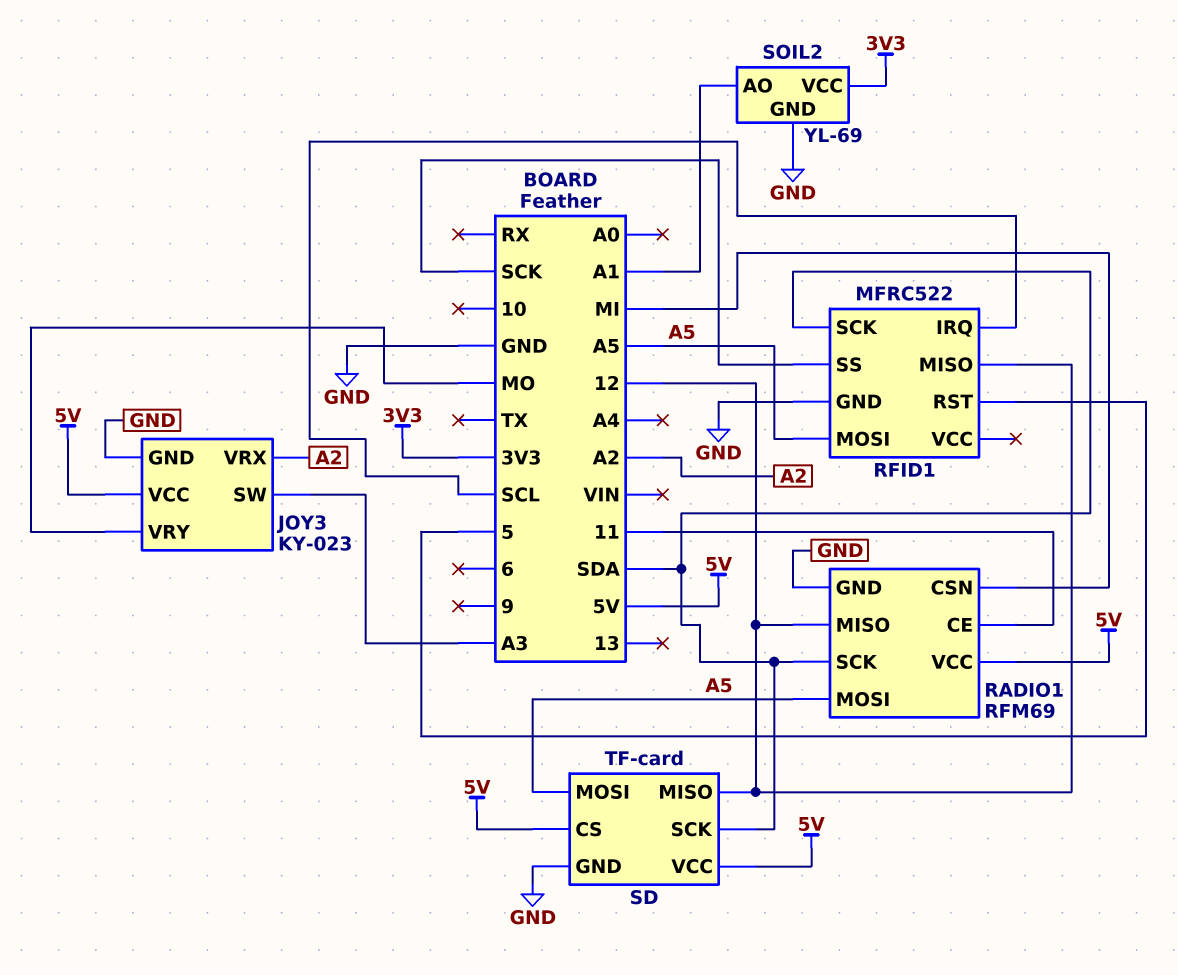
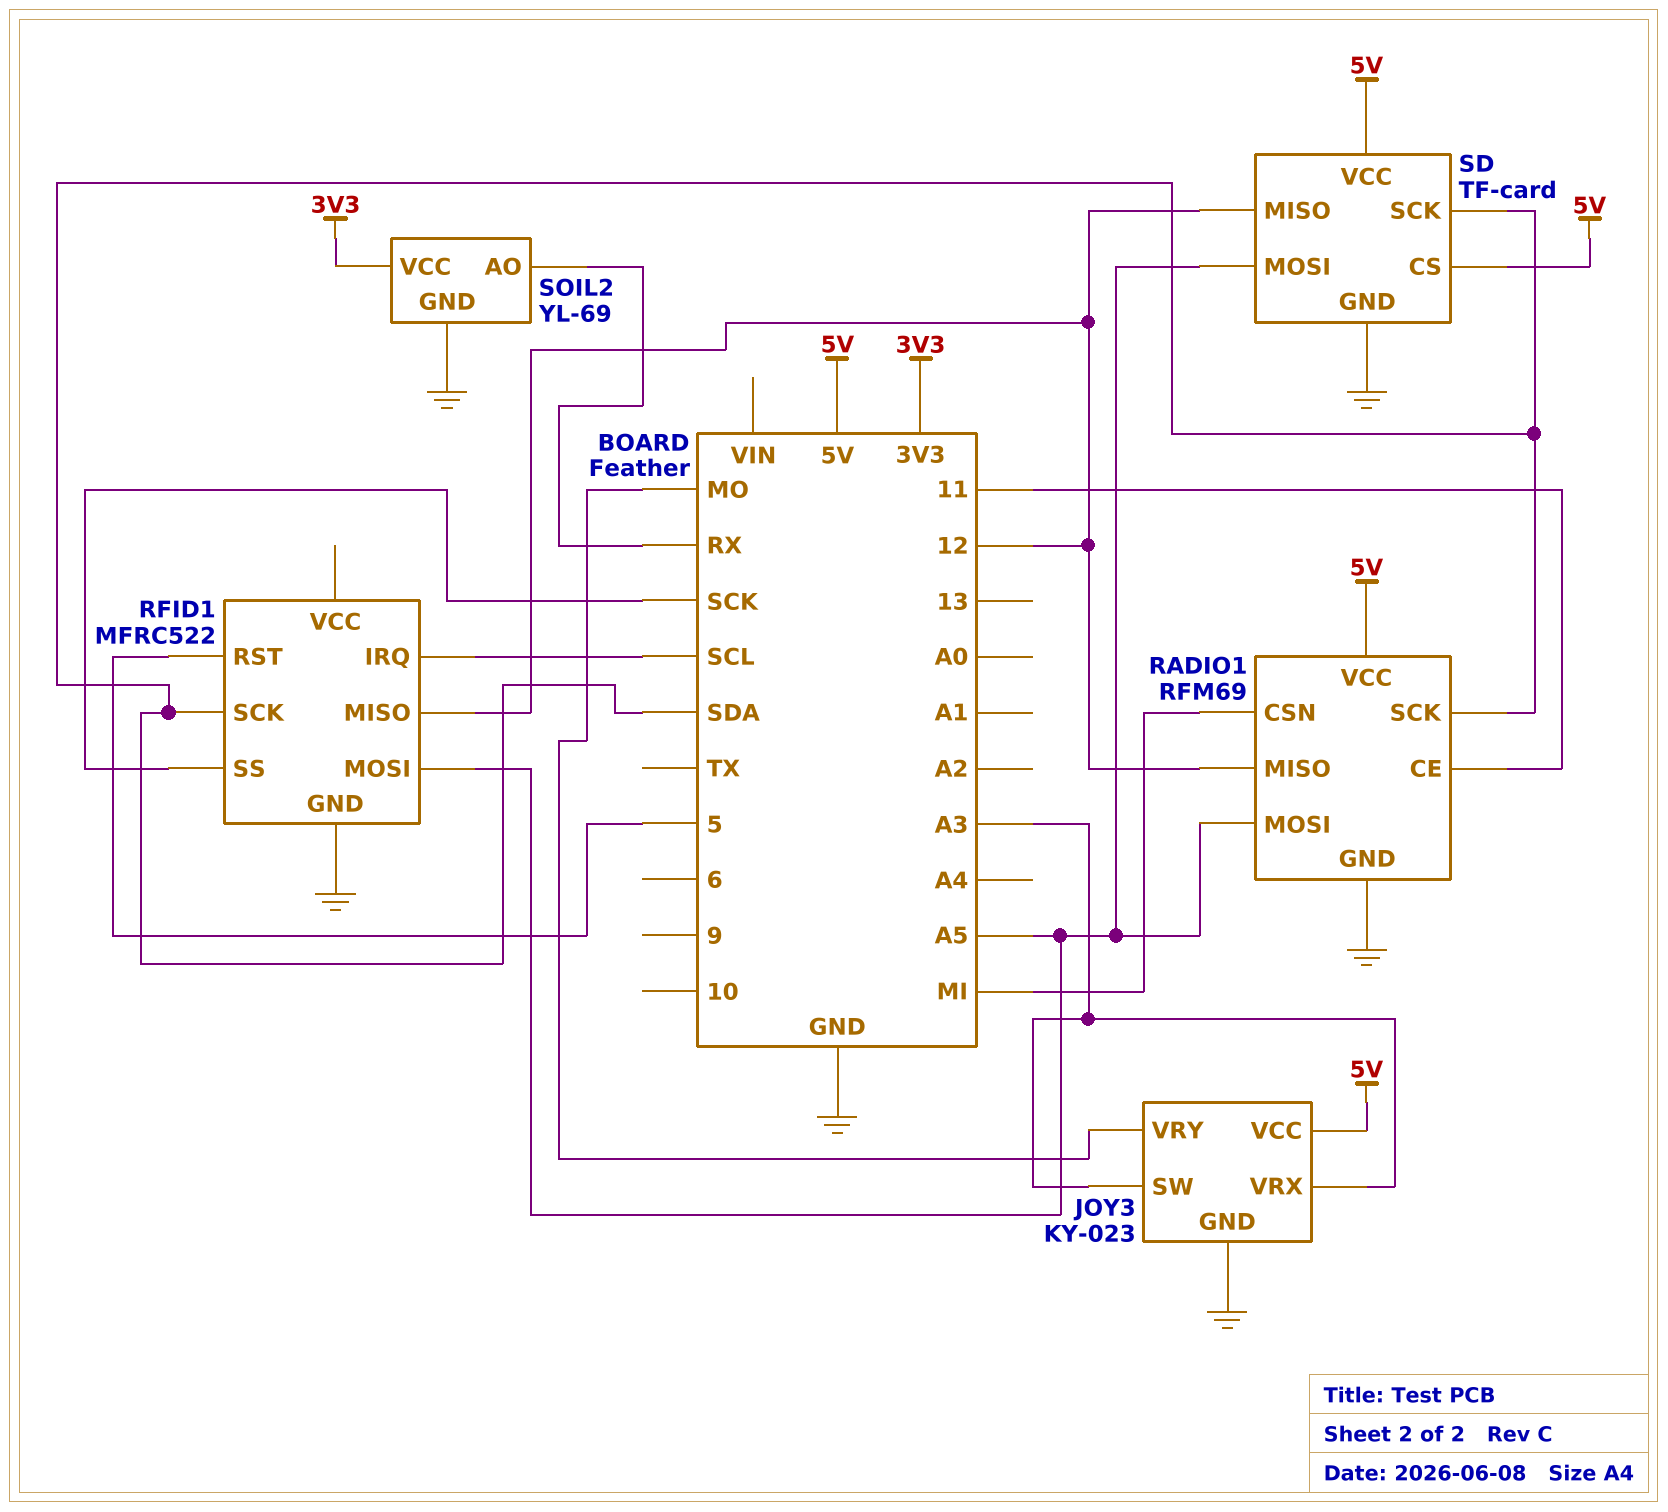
JOY3 pin VRX: A2 -> A3
SOIL2 pin AO: A1 -> RX

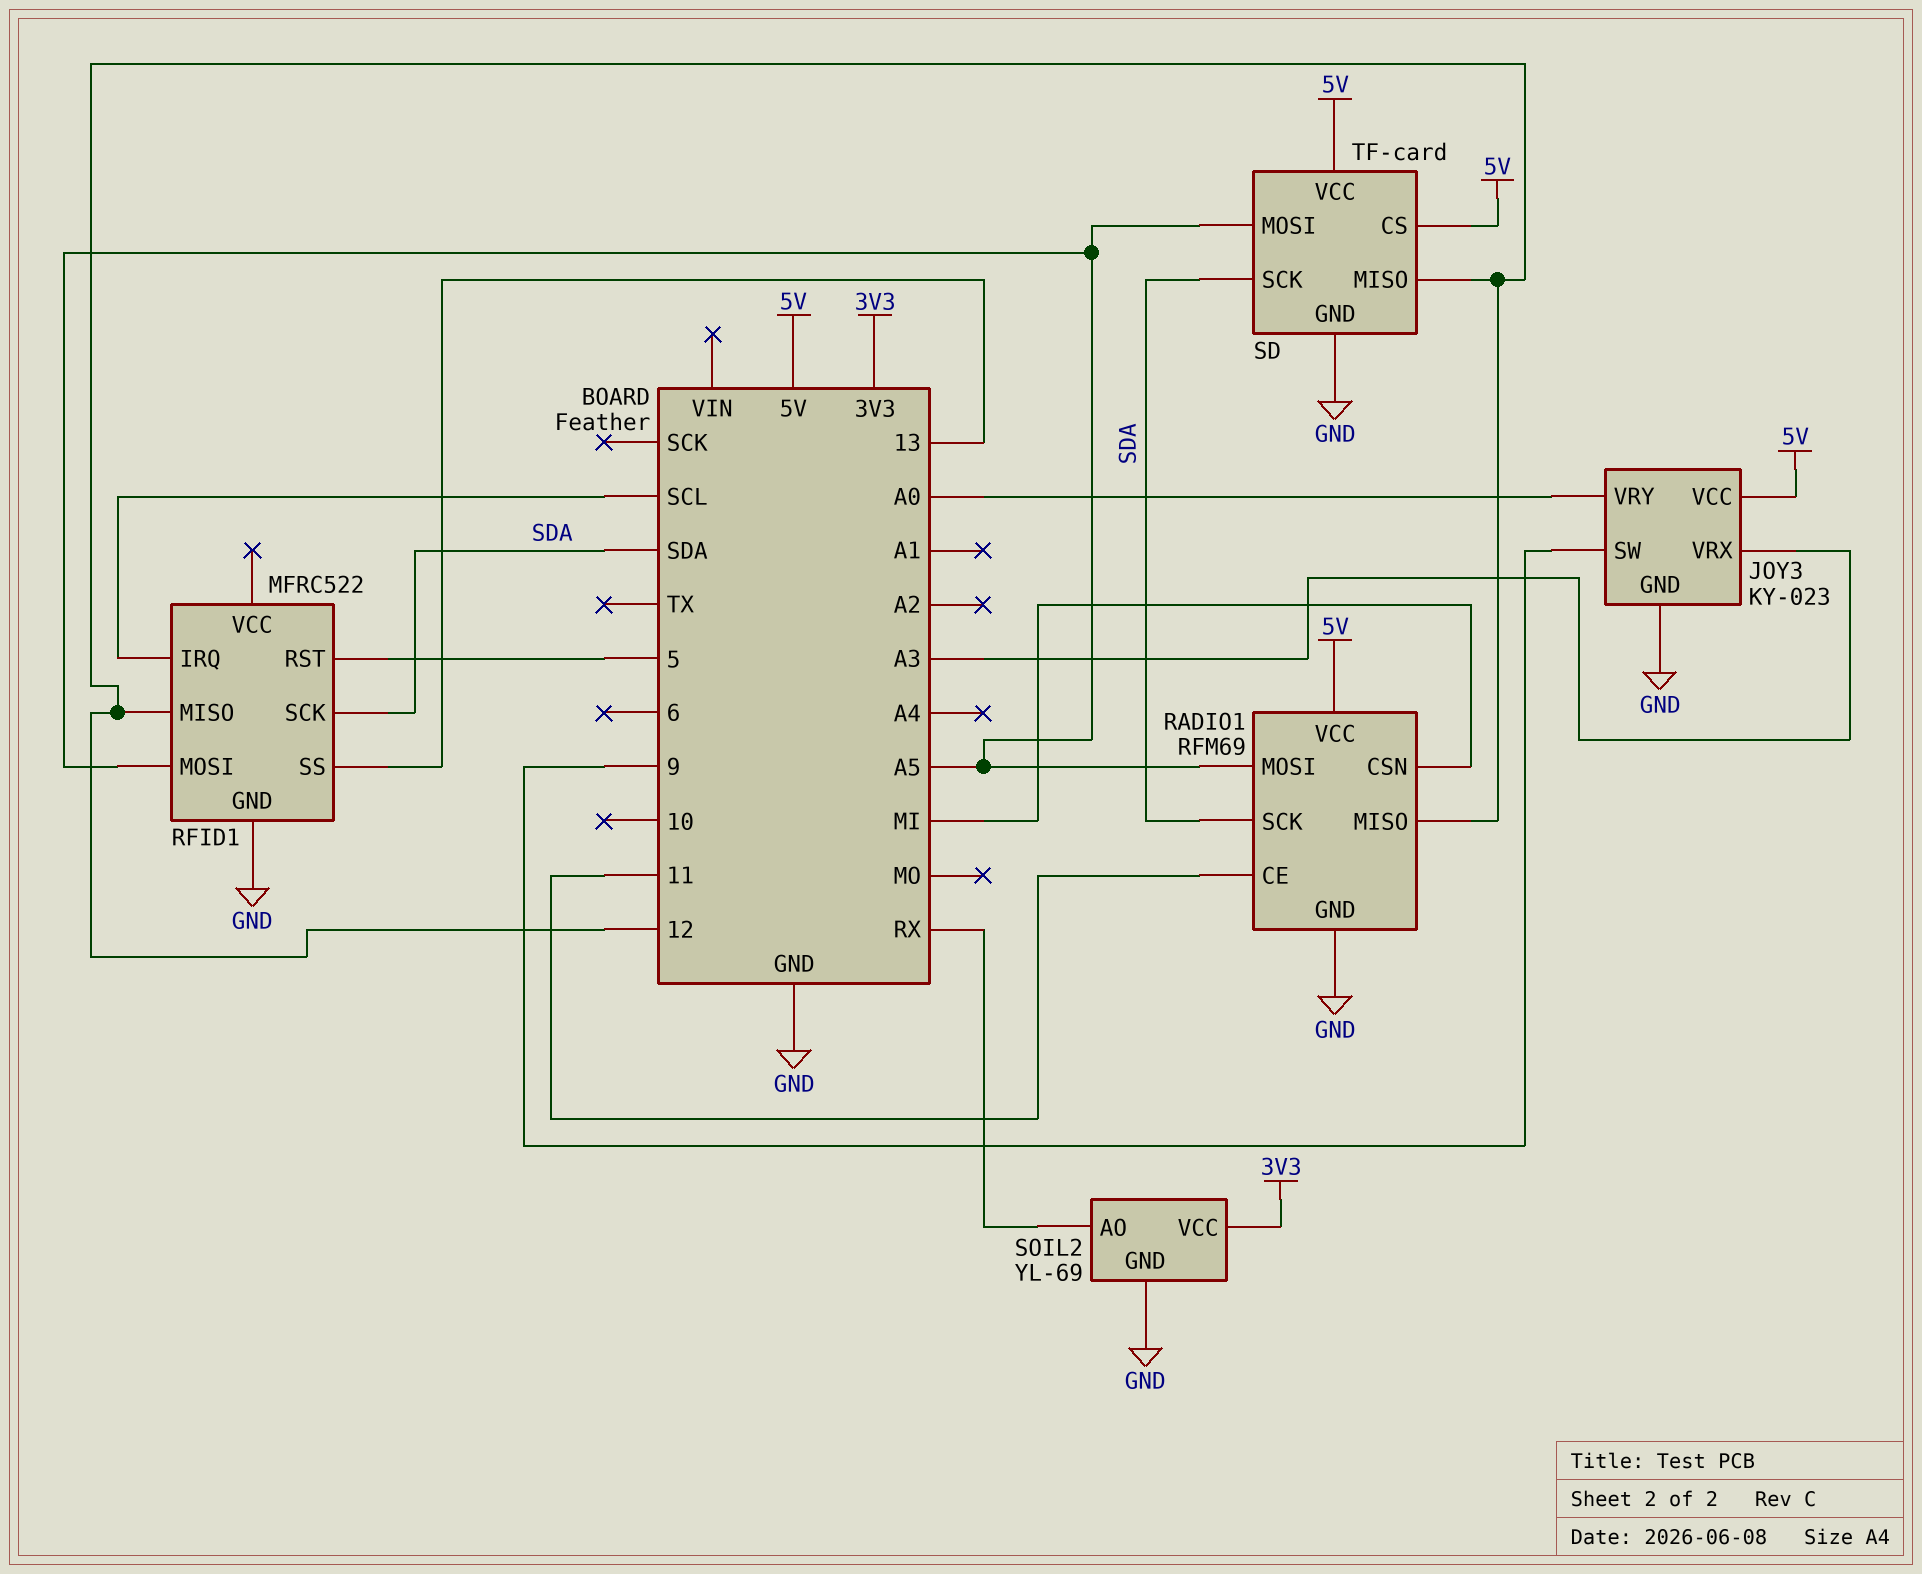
JOY3 pin SW: A3 -> 9
JOY3 pin VRY: MO -> A0
RFID1 pin SS: SCK -> 13

